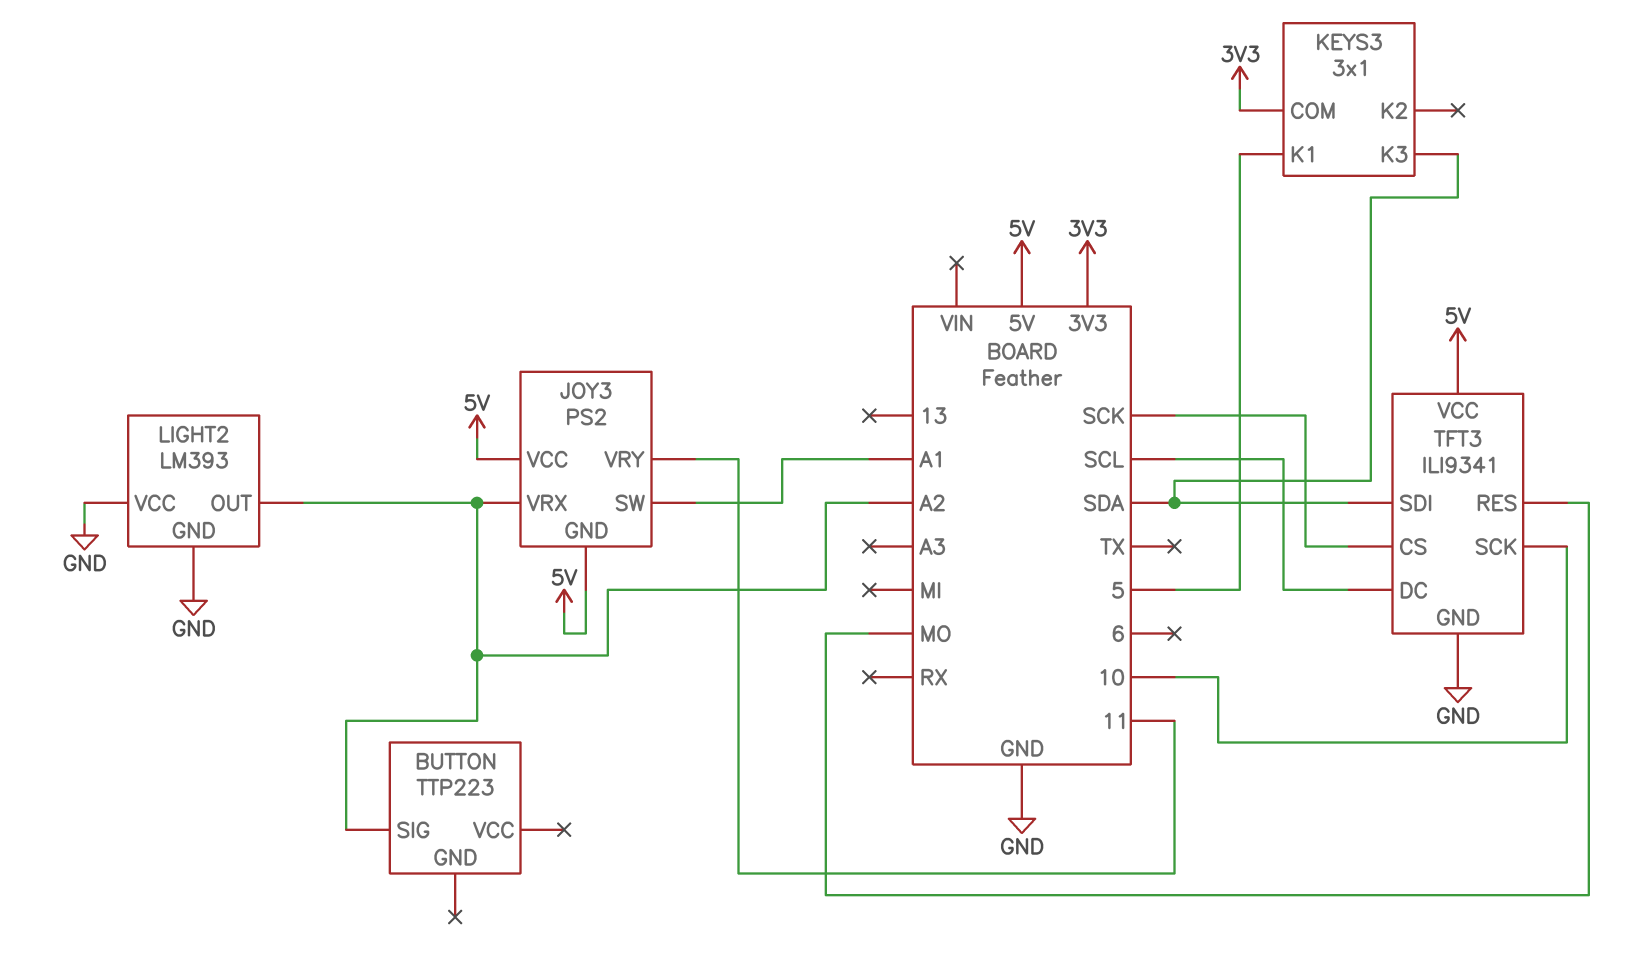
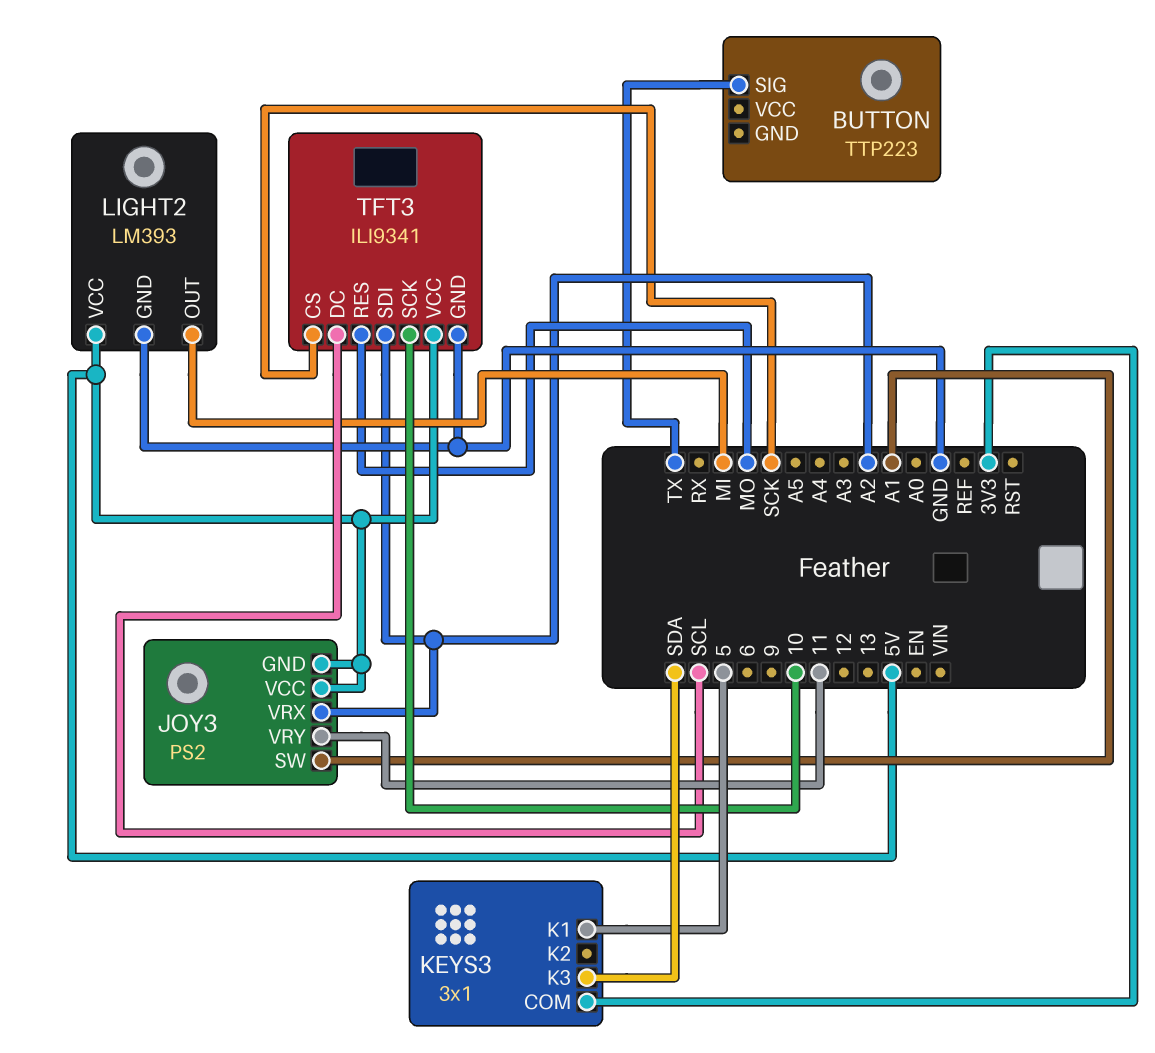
BUTTON pin SIG: A2 -> TX
LIGHT2 pin OUT: A2 -> MI
LIGHT2 pin VCC: GND -> 5V
TFT3 pin SDI: SDA -> A2

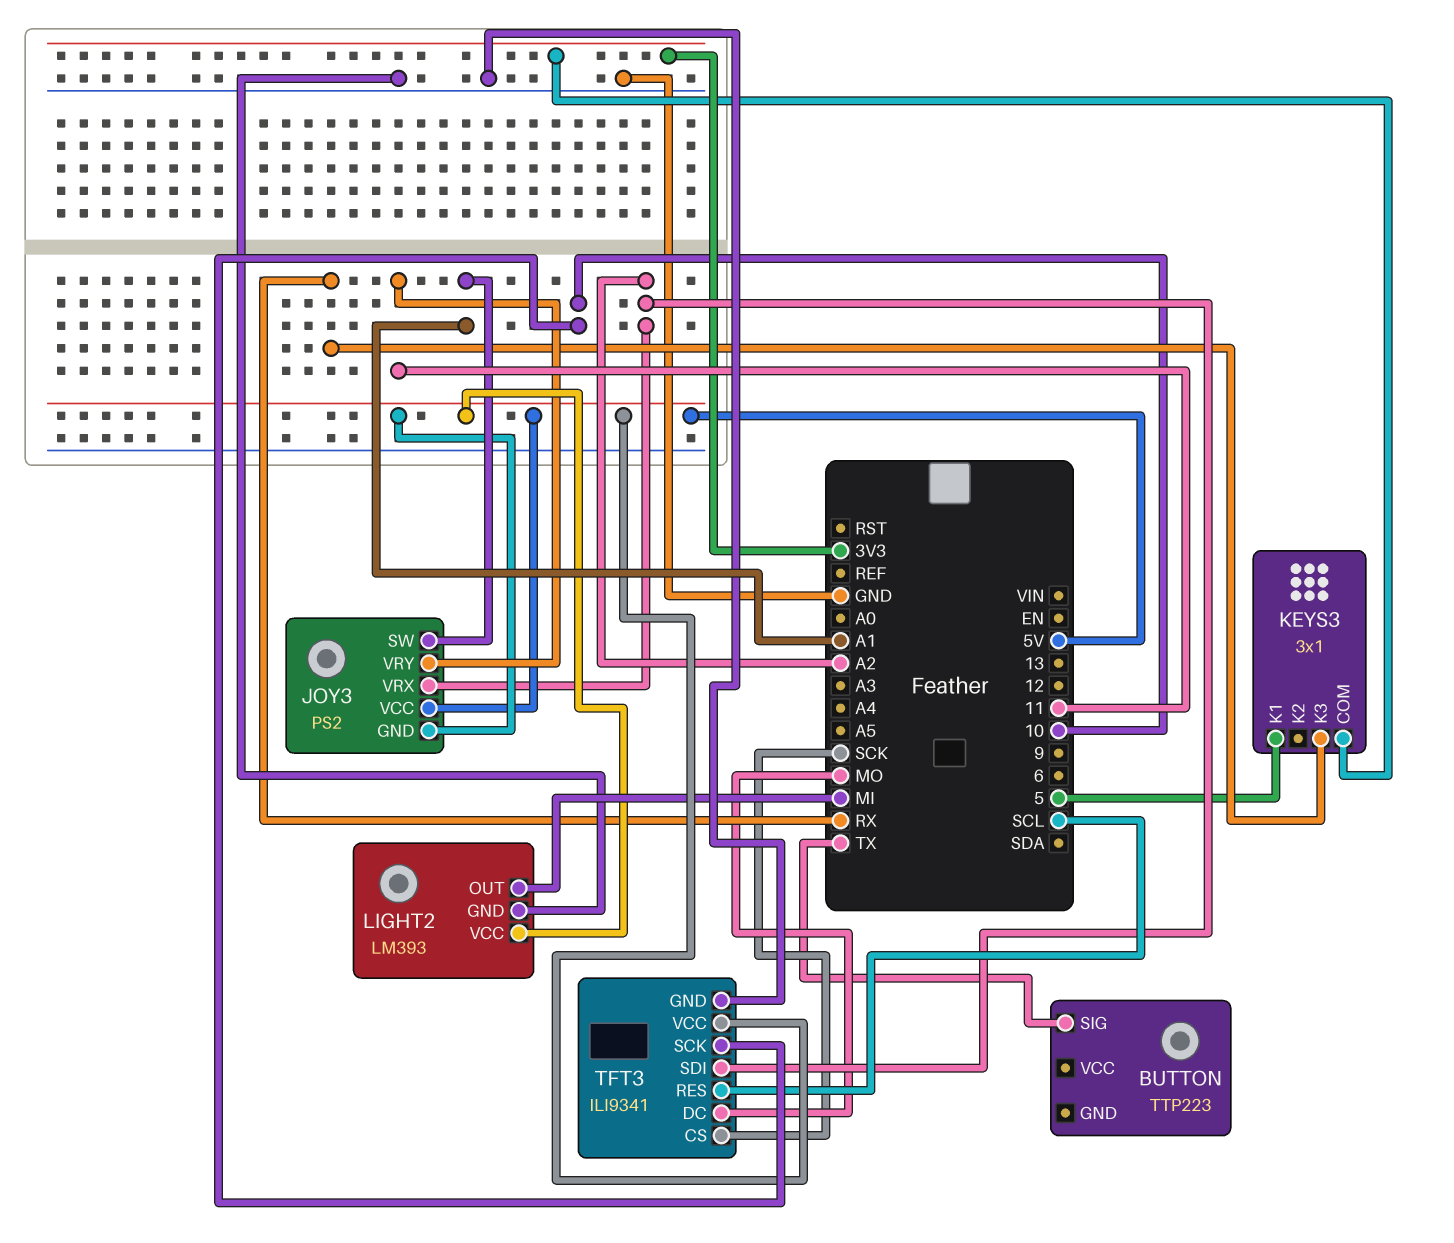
KEYS3 pin K3: SDA -> RX
TFT3 pin DC: SCL -> MO
TFT3 pin RES: MO -> SCL

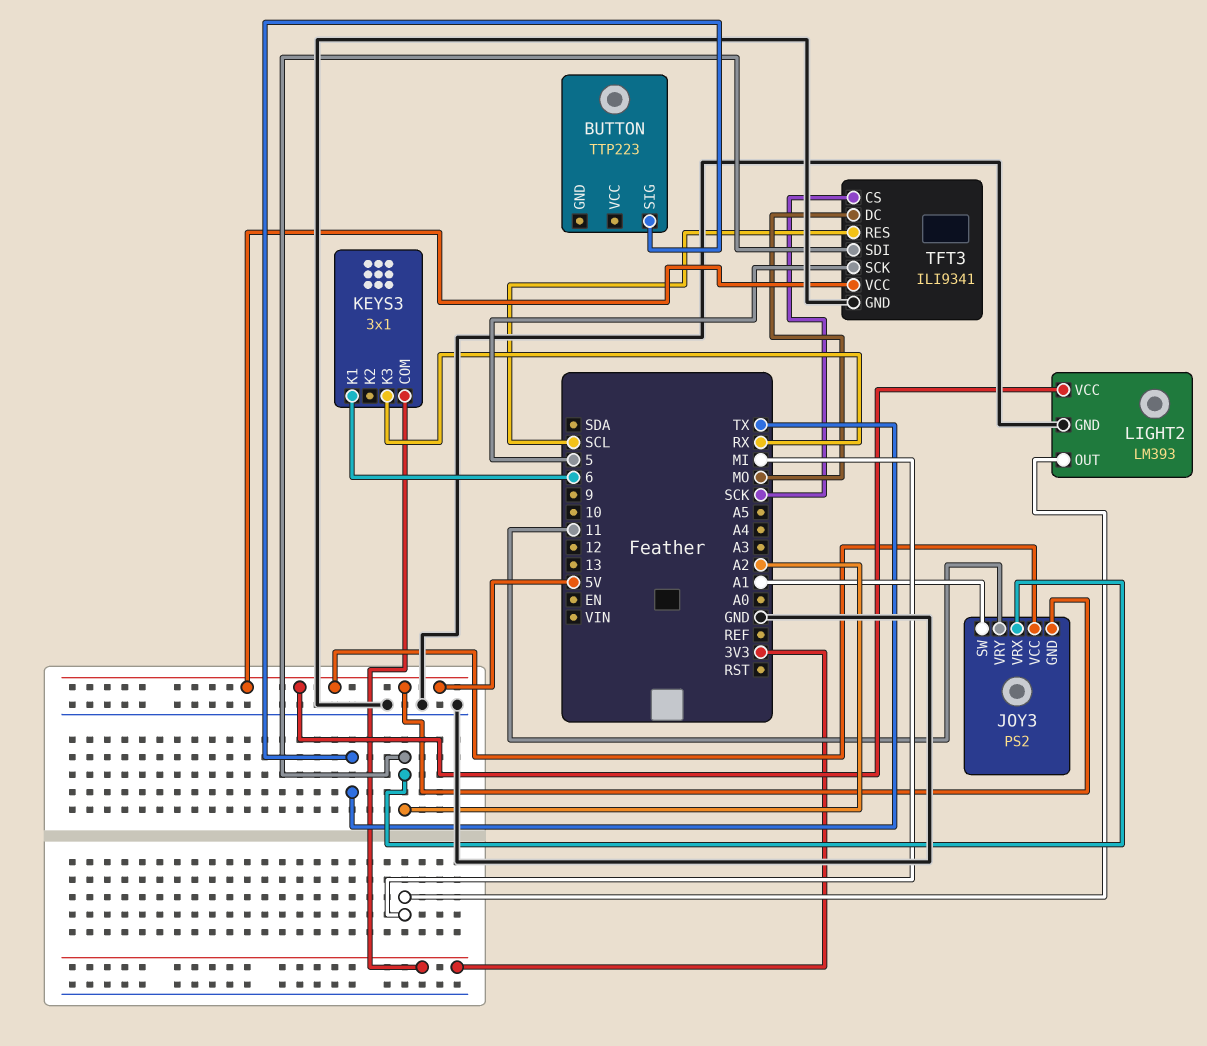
KEYS3 pin K1: 5 -> 6
TFT3 pin SCK: 10 -> 5

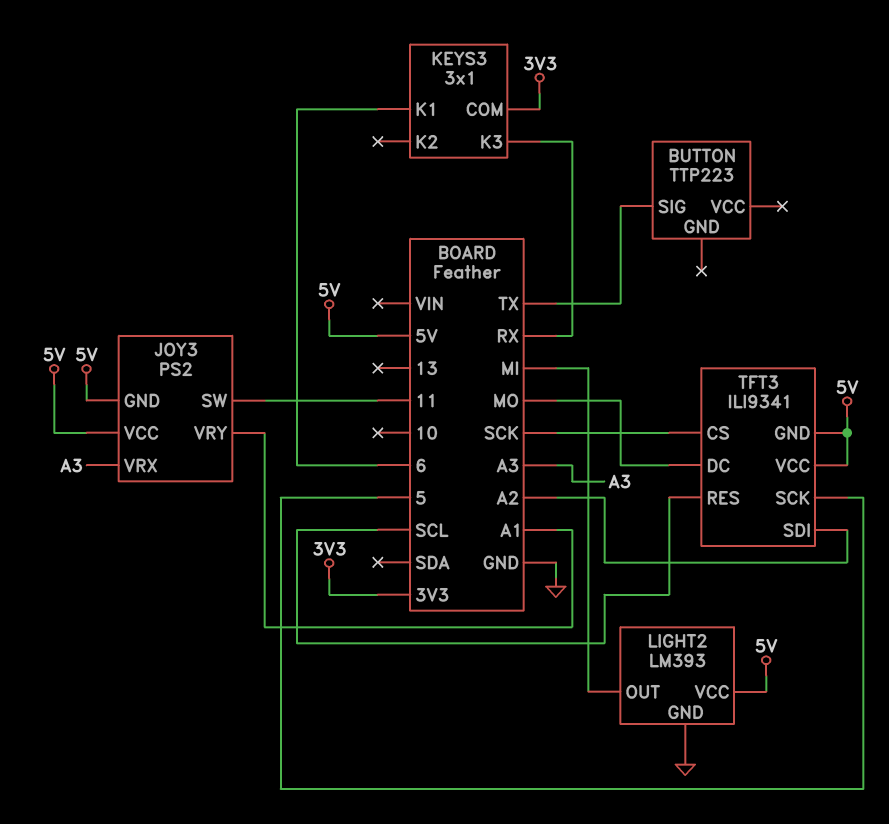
JOY3 pin SW: A1 -> 11
JOY3 pin VRX: A2 -> A3
JOY3 pin VRY: 11 -> A1
TFT3 pin GND: GND -> 5V

